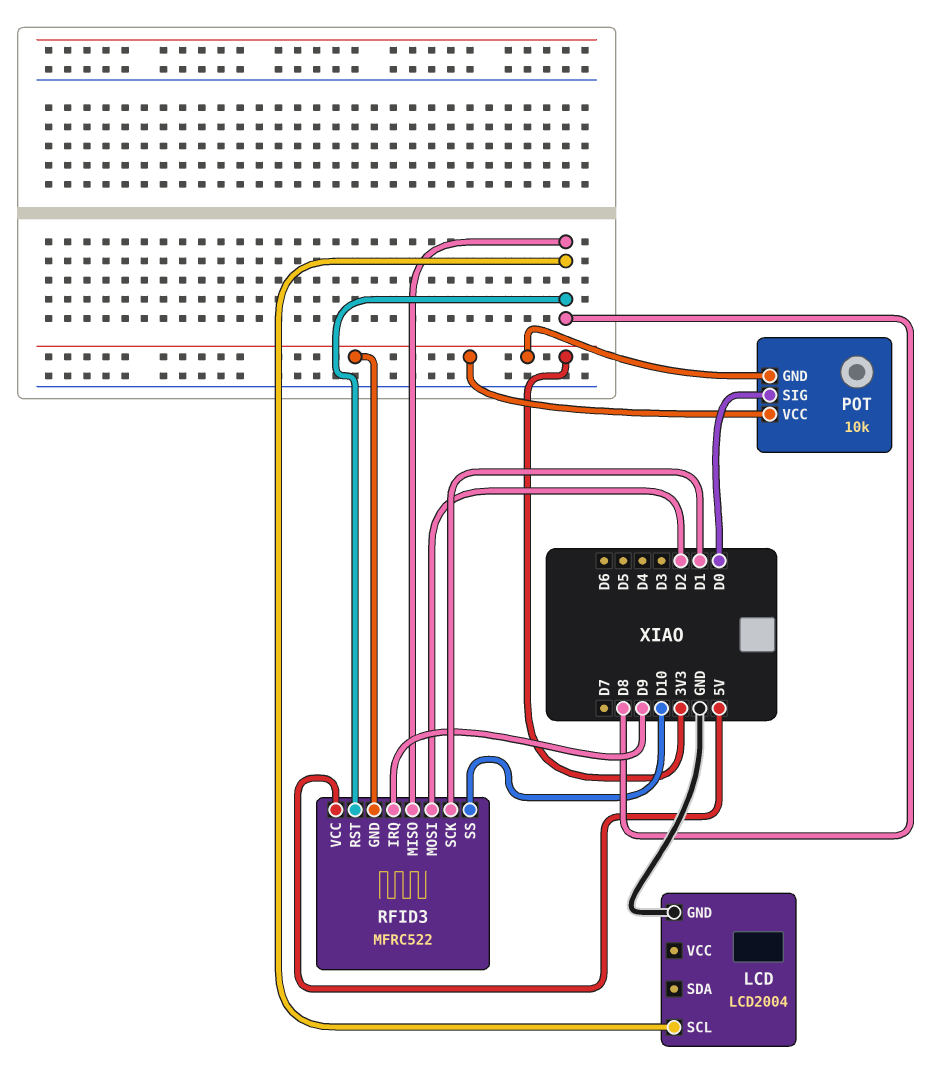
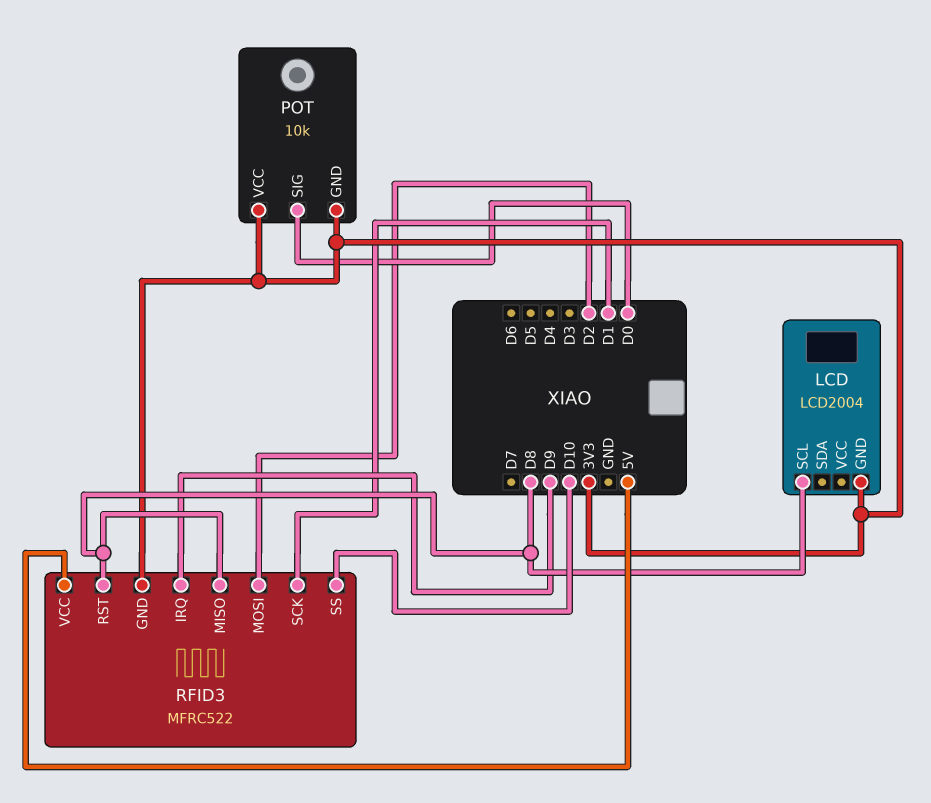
LCD pin GND: GND -> 3V3

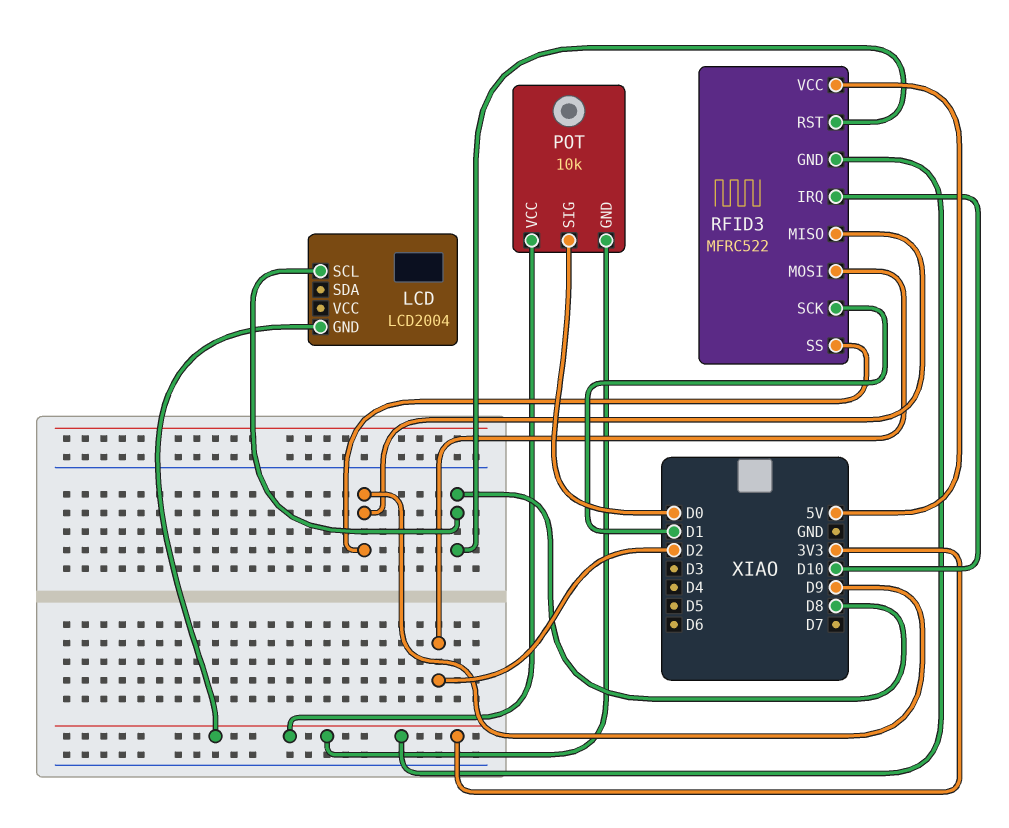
RFID3 pin IRQ: D9 -> D10
RFID3 pin MISO: D8 -> D9
RFID3 pin SS: D10 -> D9

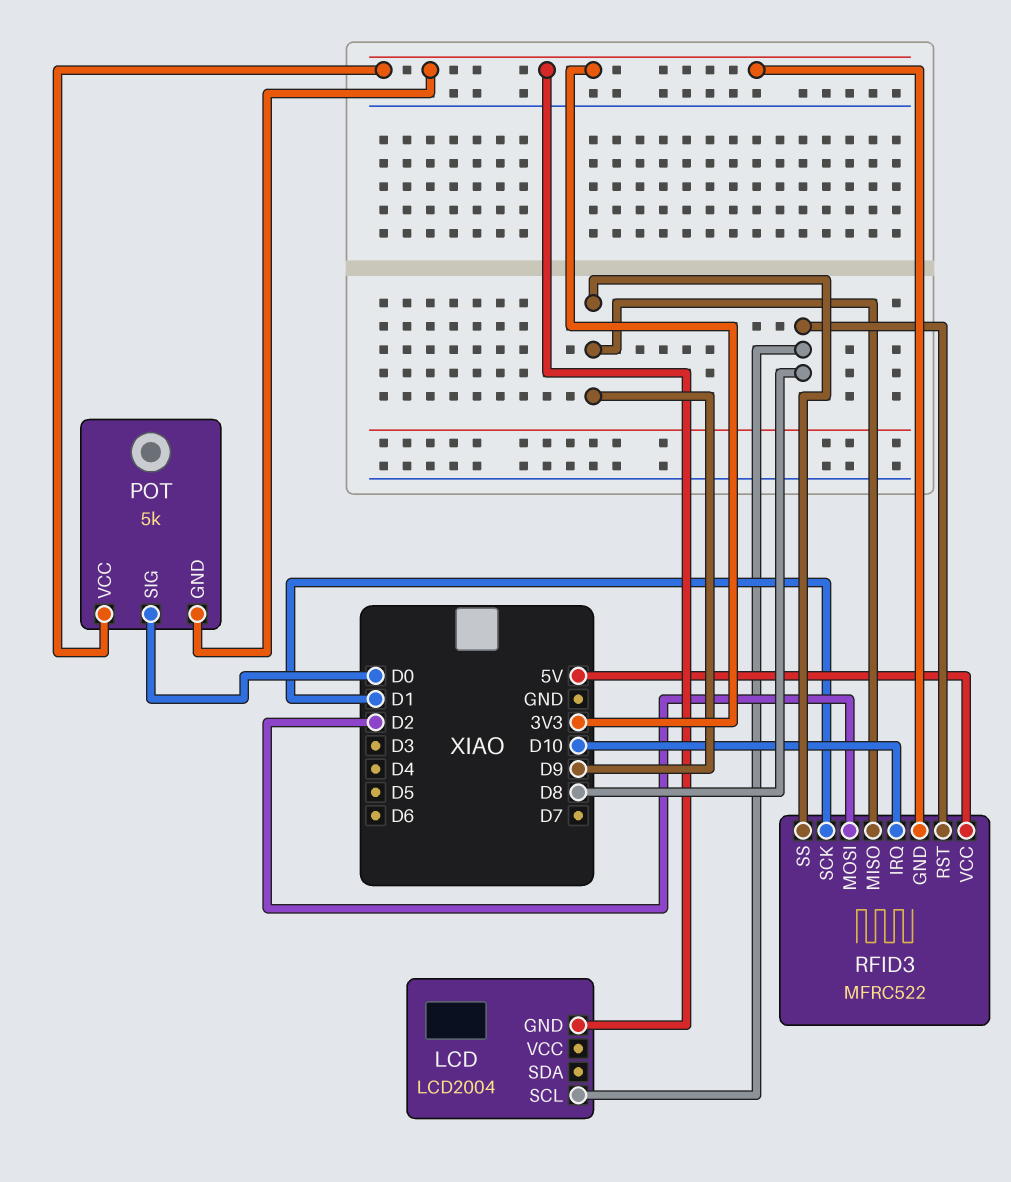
POT: 10k -> 5k

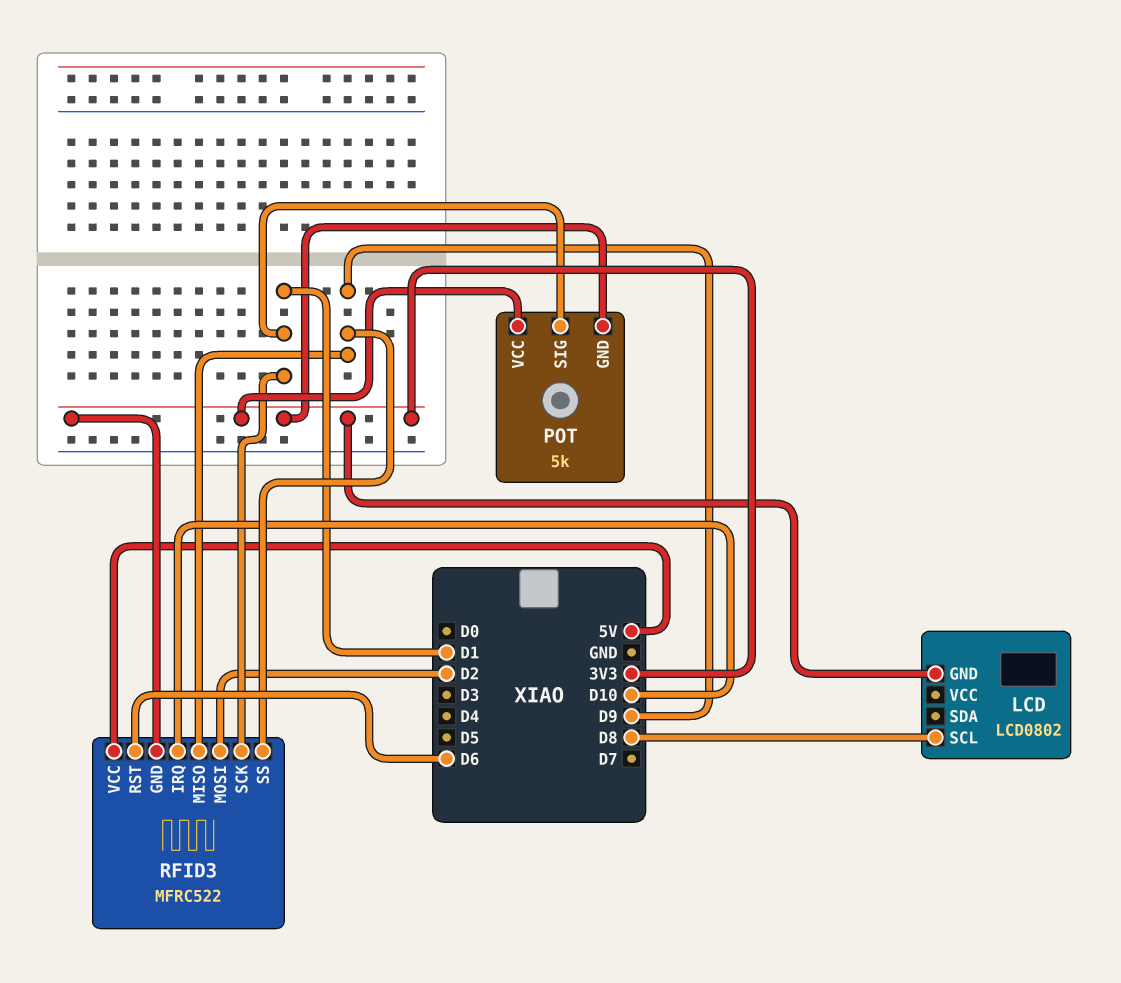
LCD: LCD2004 -> LCD0802
POT pin SIG: D0 -> D1
RFID3 pin RST: D8 -> D6

